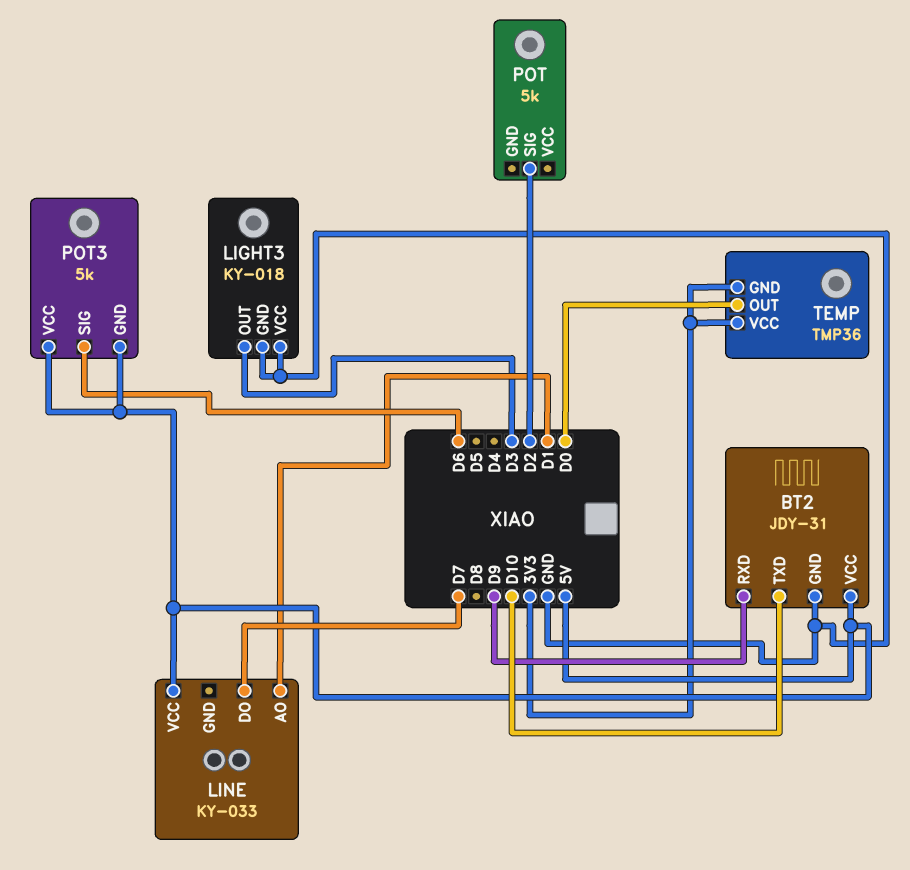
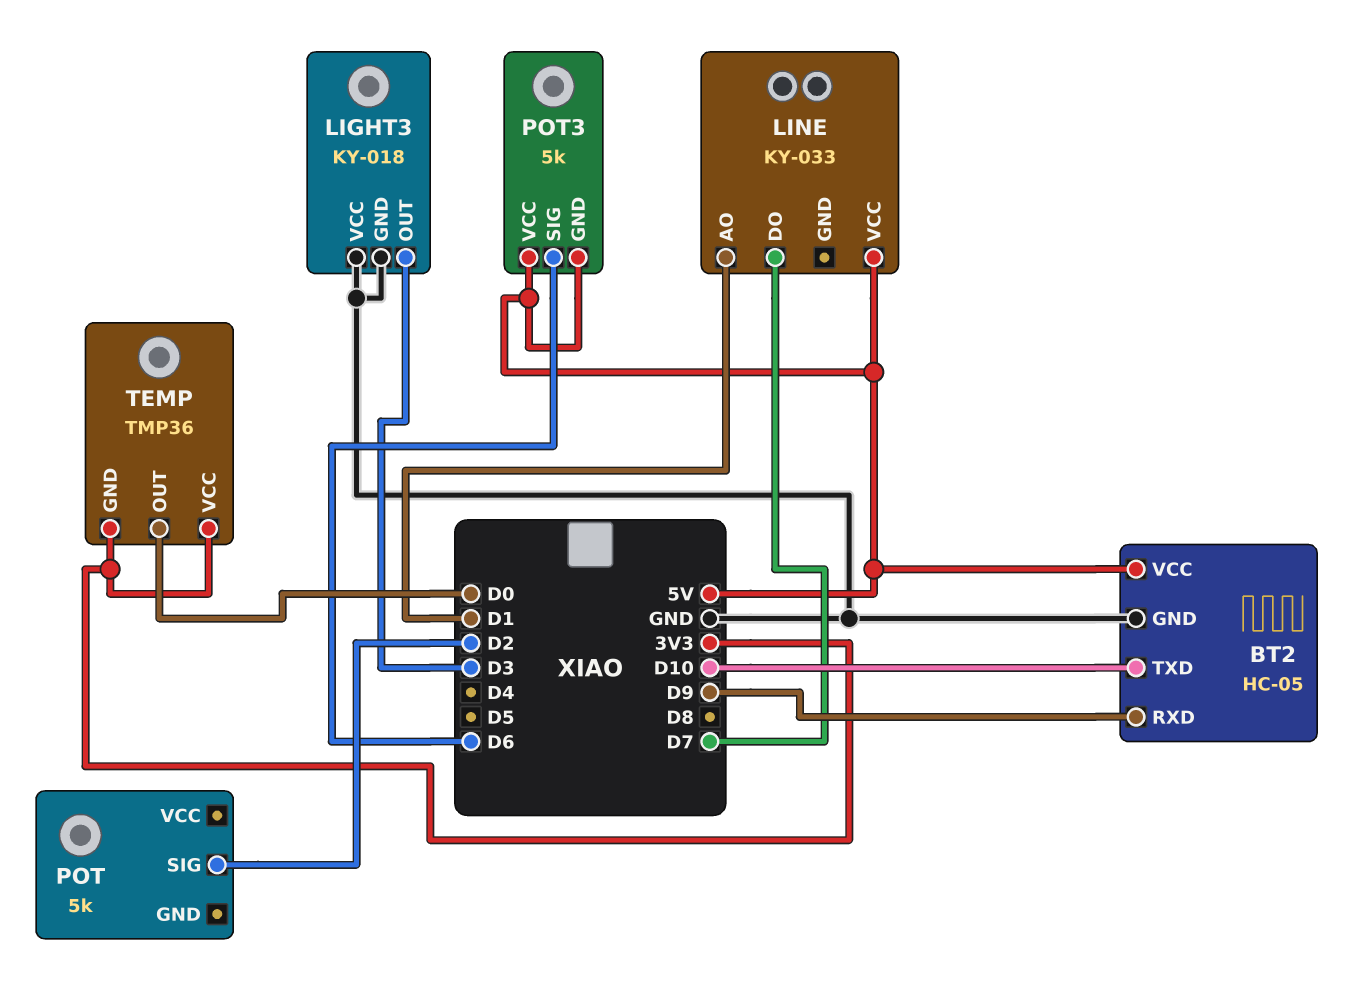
BT2: JDY-31 -> HC-05

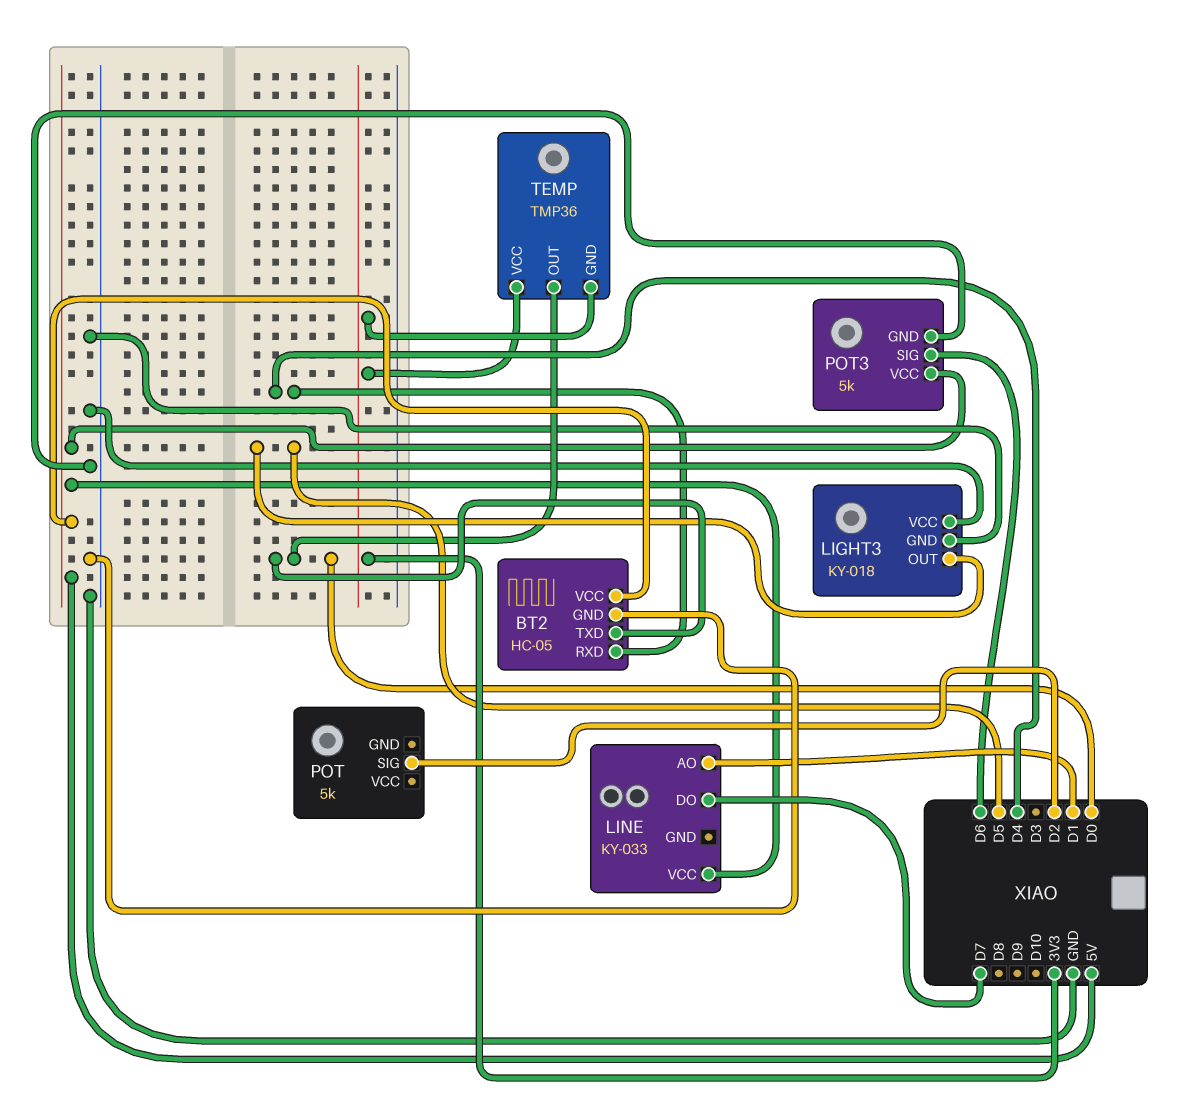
BT2 pin RXD: D9 -> D4
BT2 pin TXD: D10 -> D0
LIGHT3 pin OUT: D3 -> D5
POT3 pin GND: 5V -> GND

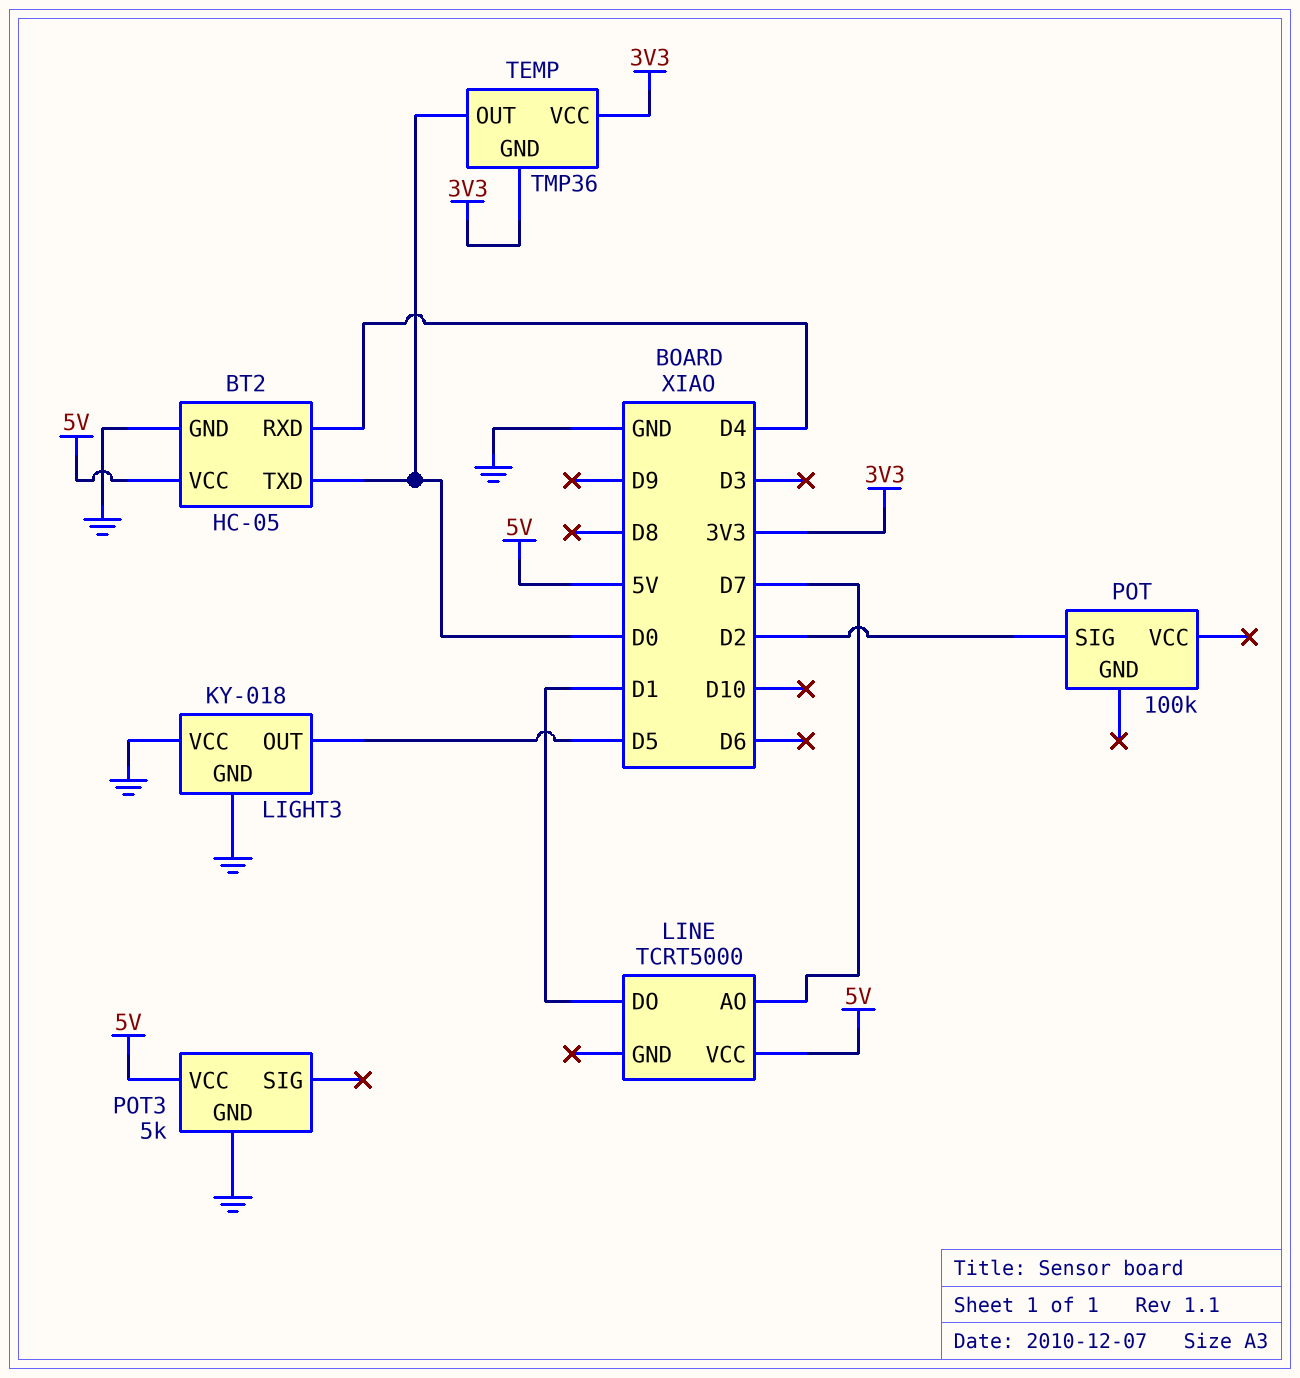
LINE: KY-033 -> TCRT5000
LINE pin AO: D1 -> D7
LINE pin DO: D7 -> D1
POT: 5k -> 100k
POT3 pin SIG: D6 -> none

